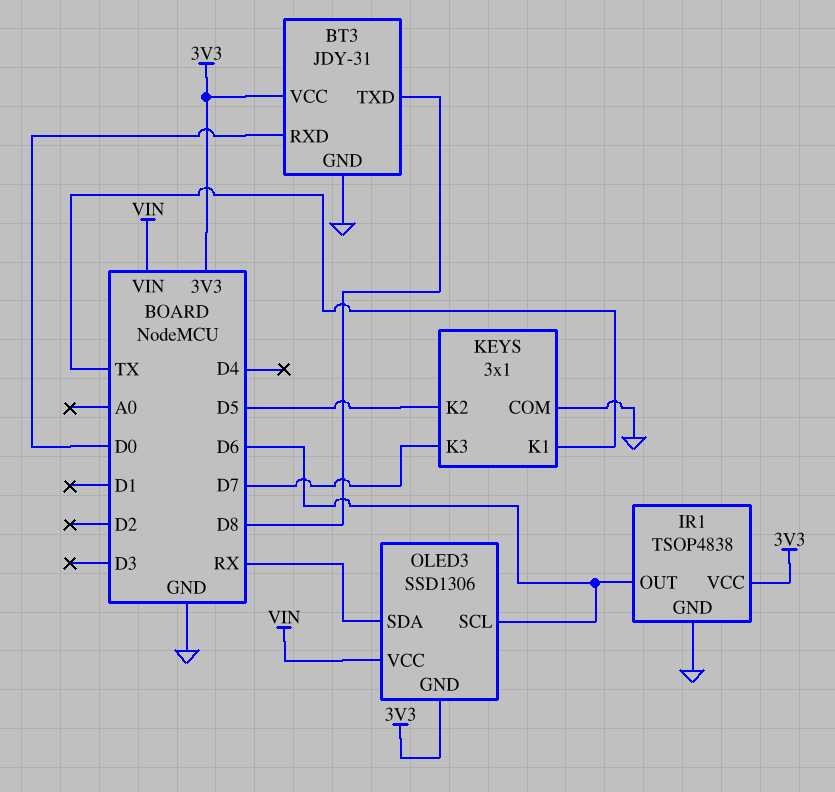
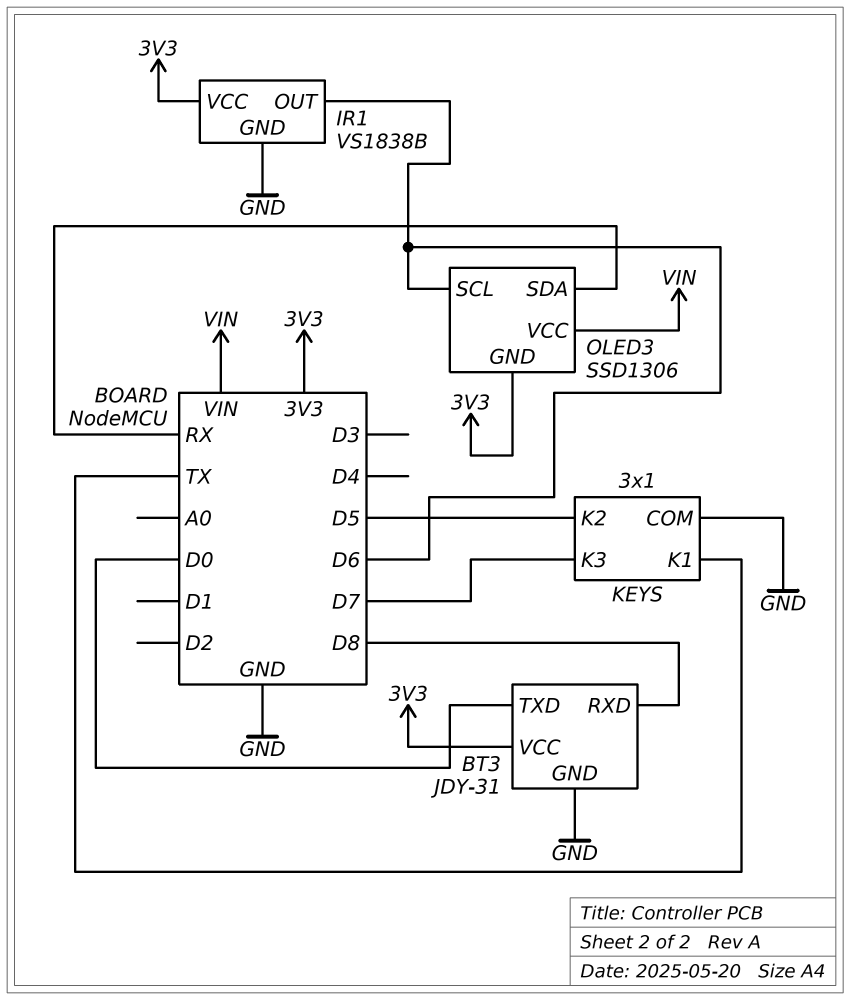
BT3 pin RXD: D0 -> D8
BT3 pin TXD: D8 -> D0
IR1: TSOP4838 -> VS1838B

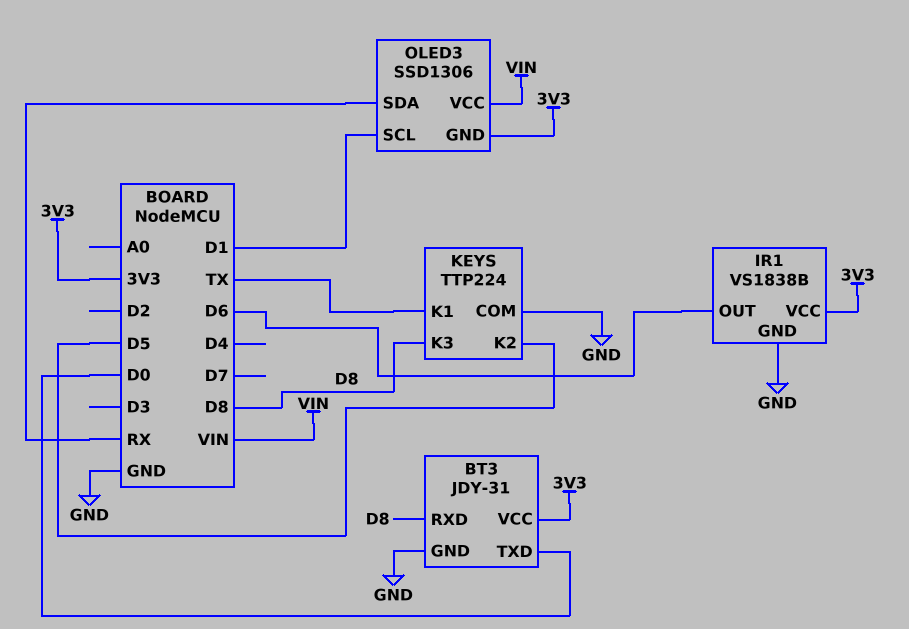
KEYS: 3x1 -> TTP224
KEYS pin K3: D7 -> D8
OLED3 pin SCL: D6 -> D1

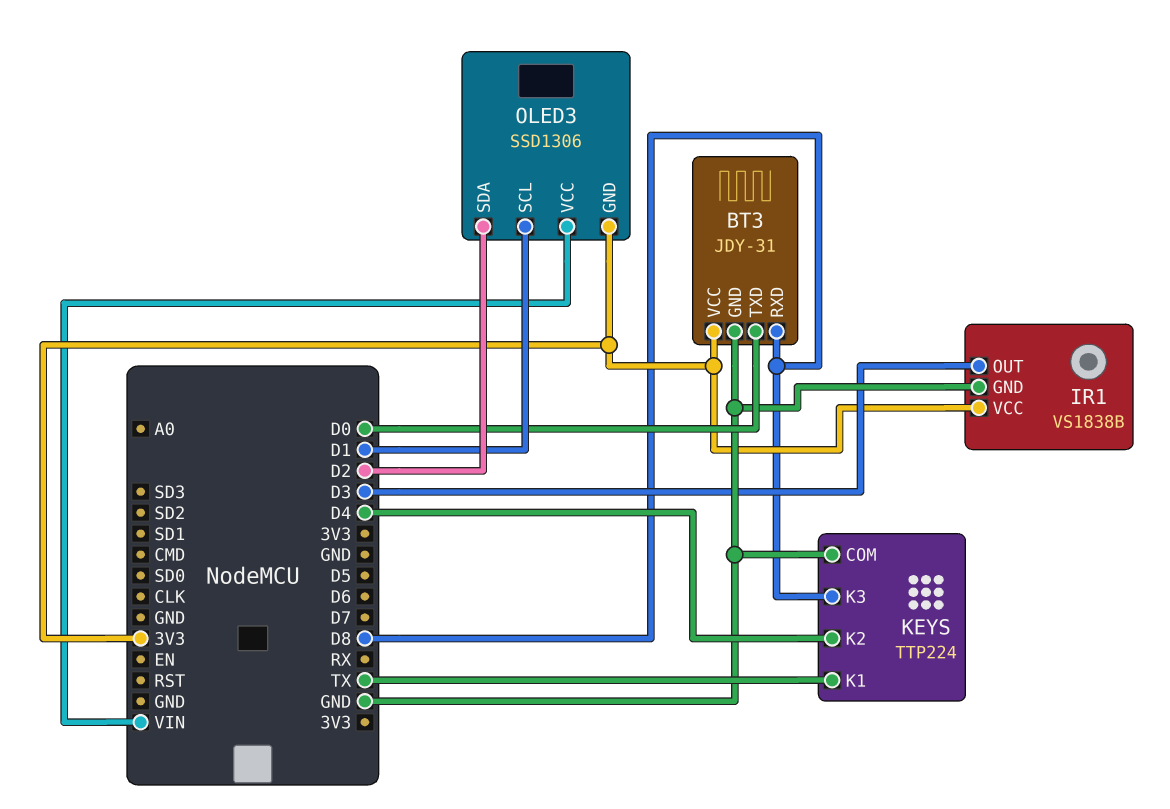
IR1 pin OUT: D6 -> D3
KEYS pin K2: D5 -> D4
OLED3 pin SDA: RX -> D2

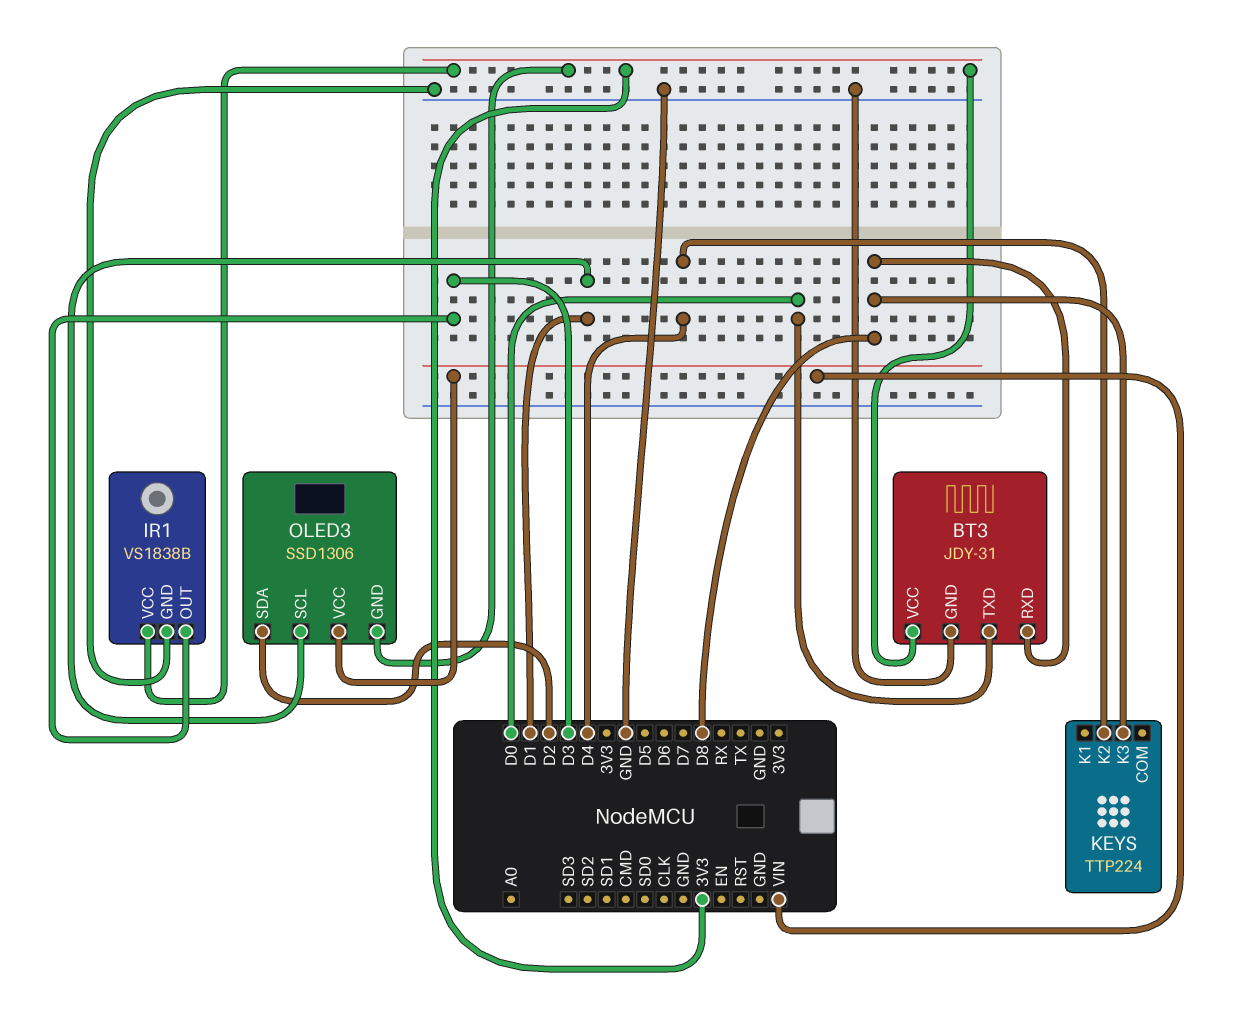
KEYS pin COM: GND -> none
KEYS pin K1: TX -> none

